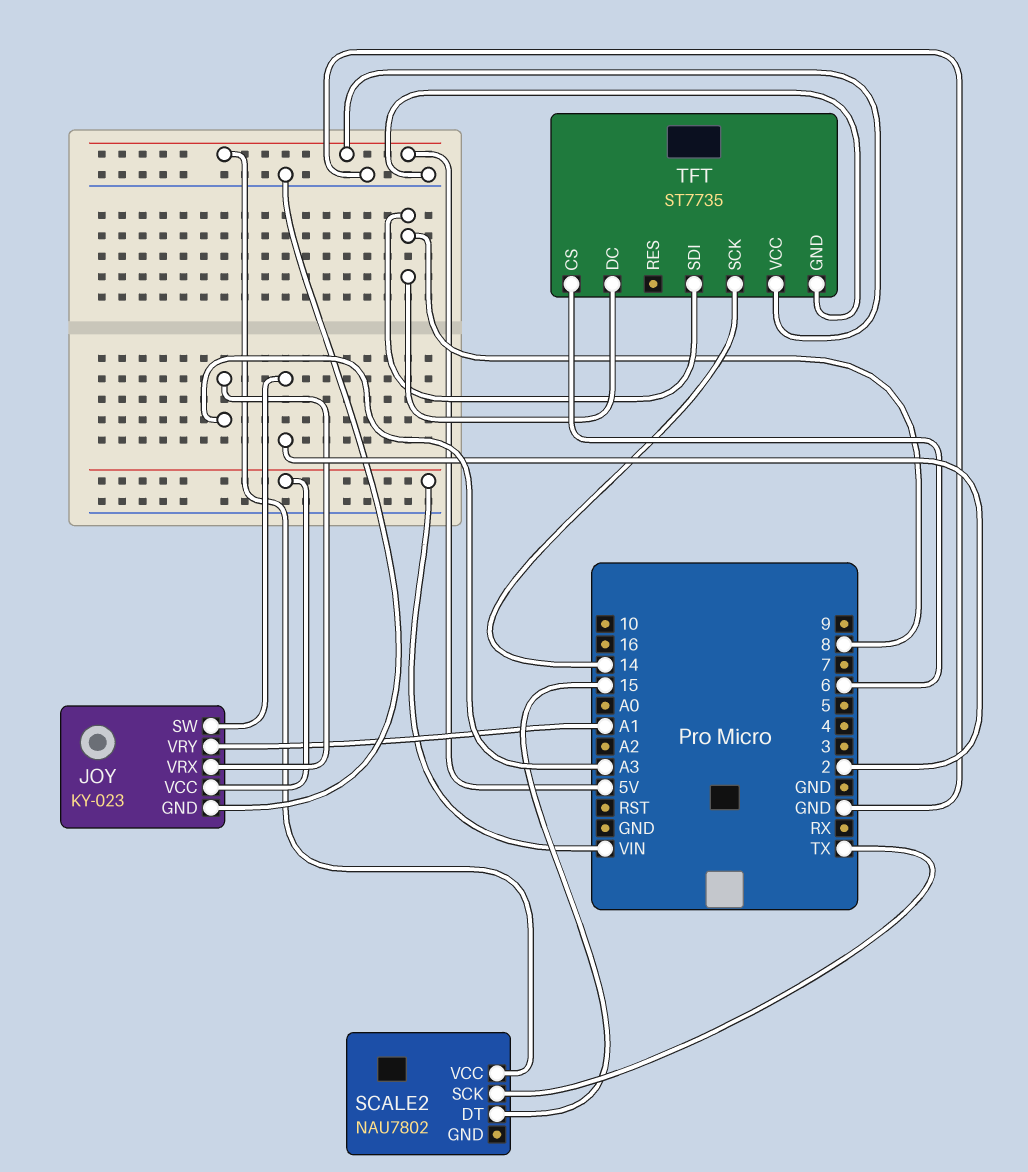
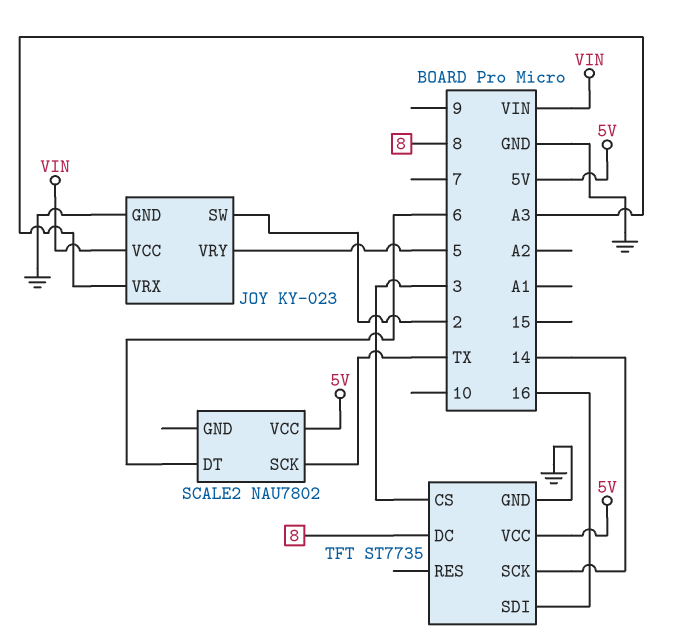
JOY pin VRY: A1 -> 5
SCALE2 pin DT: 15 -> 6
TFT pin CS: 6 -> 3
TFT pin SDI: 8 -> 16

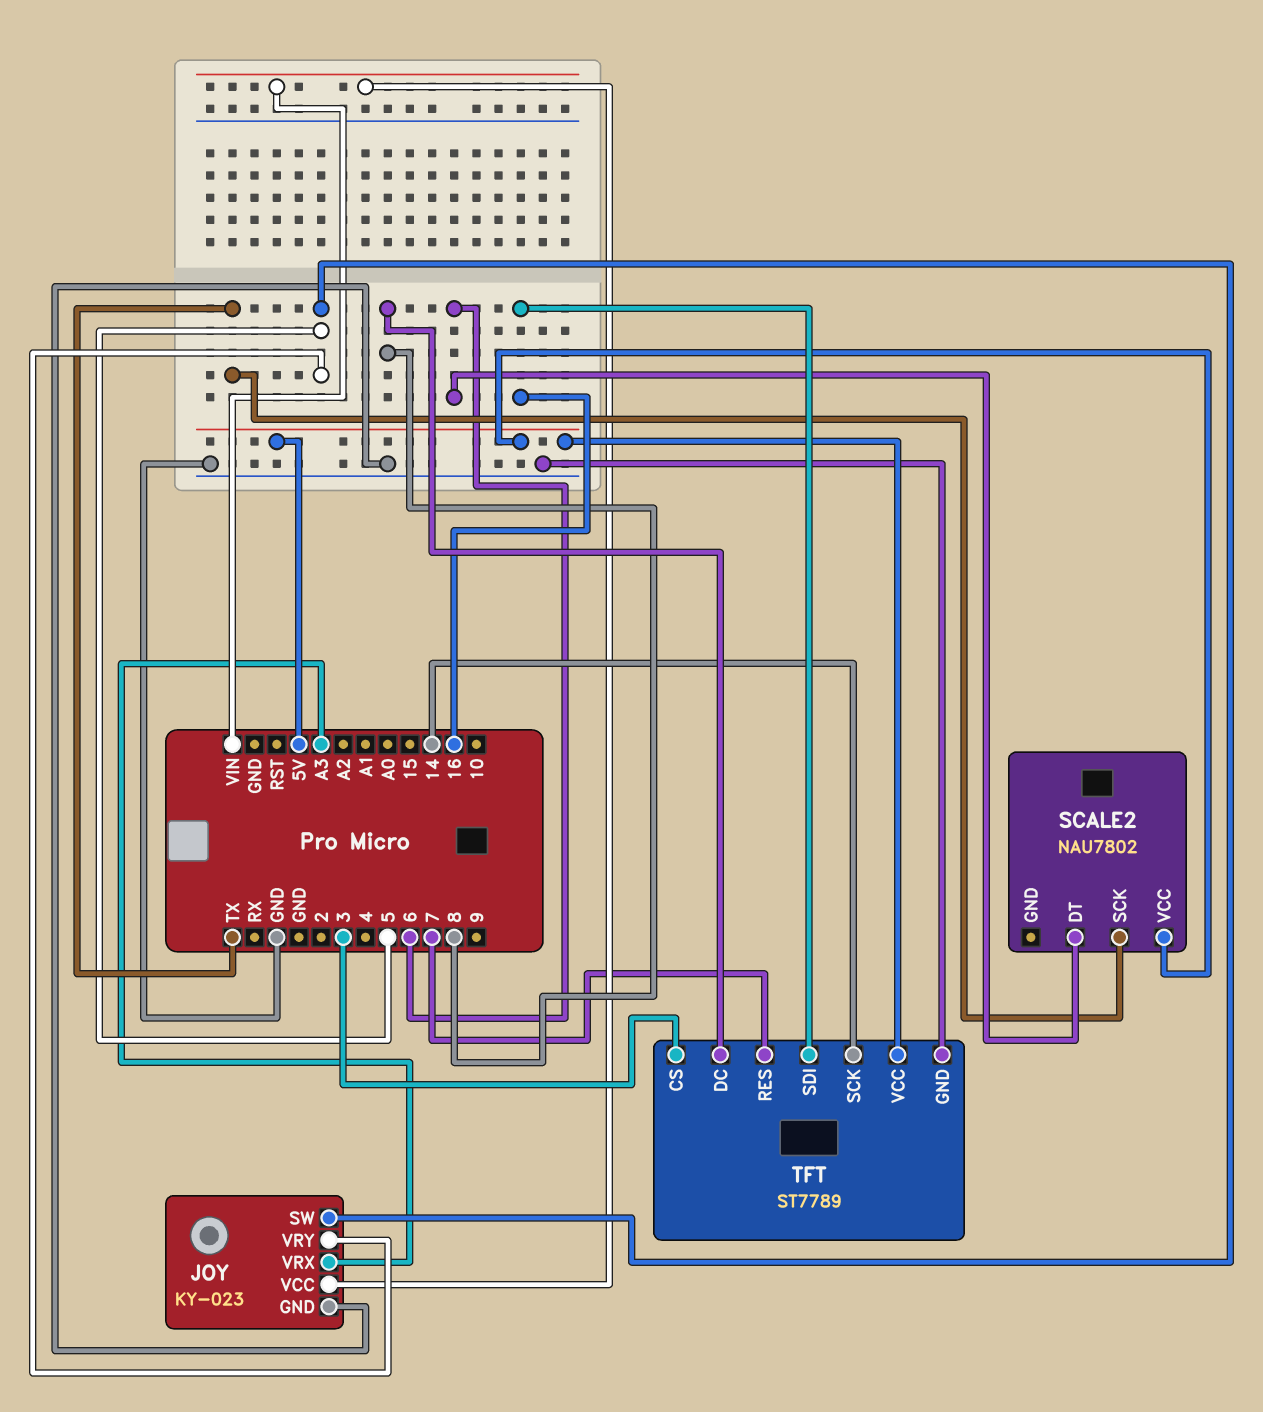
JOY pin SW: 2 -> 5
TFT: ST7735 -> ST7789
TFT pin RES: none -> 7

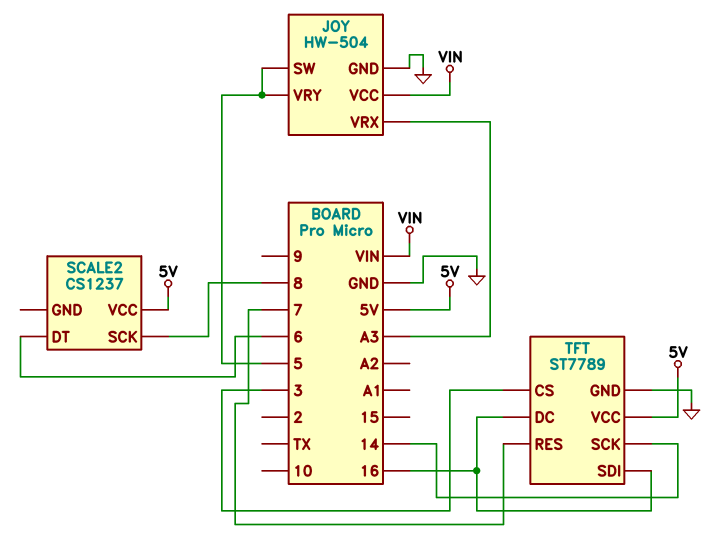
JOY: KY-023 -> HW-504
SCALE2: NAU7802 -> CS1237
SCALE2 pin SCK: TX -> 8
TFT pin DC: 8 -> 16

